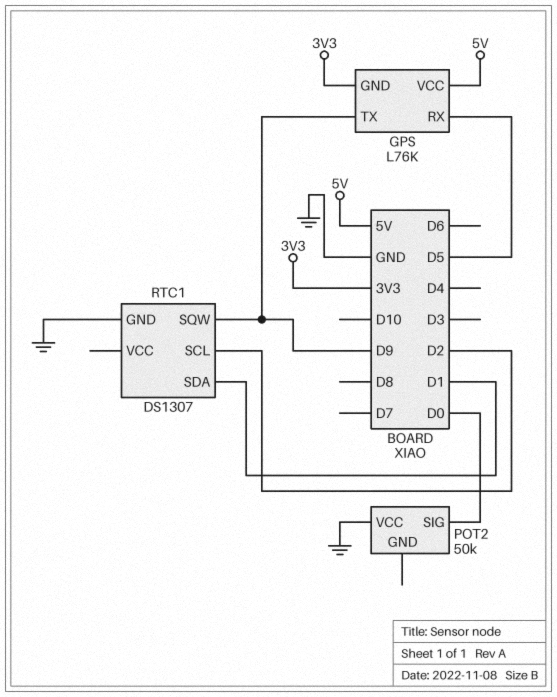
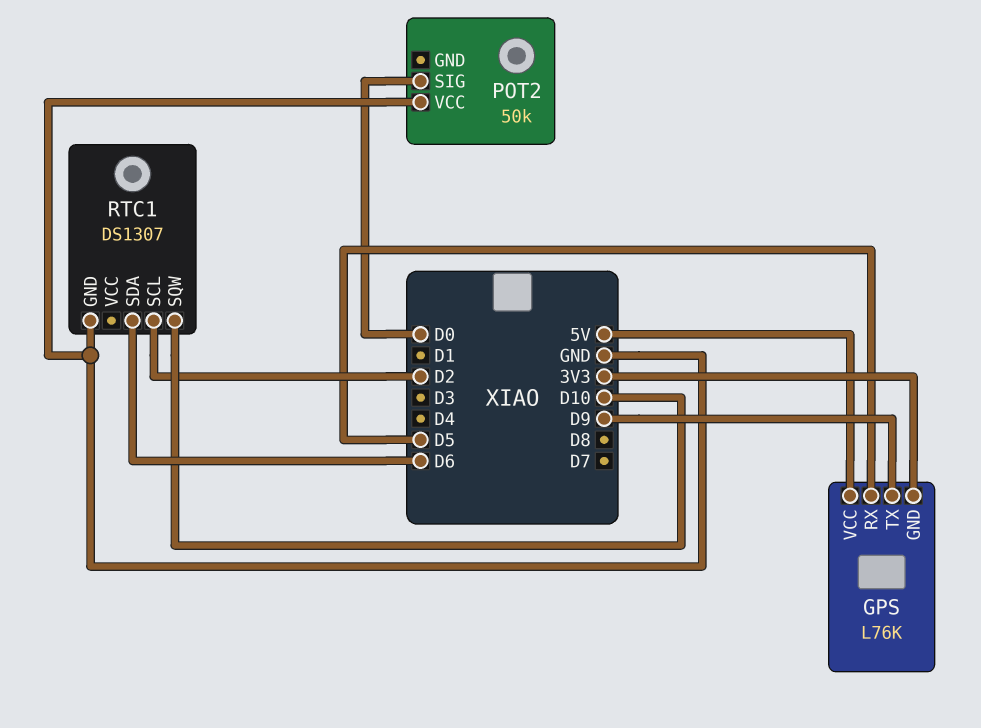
RTC1 pin SDA: D1 -> D6
RTC1 pin SQW: D9 -> D10

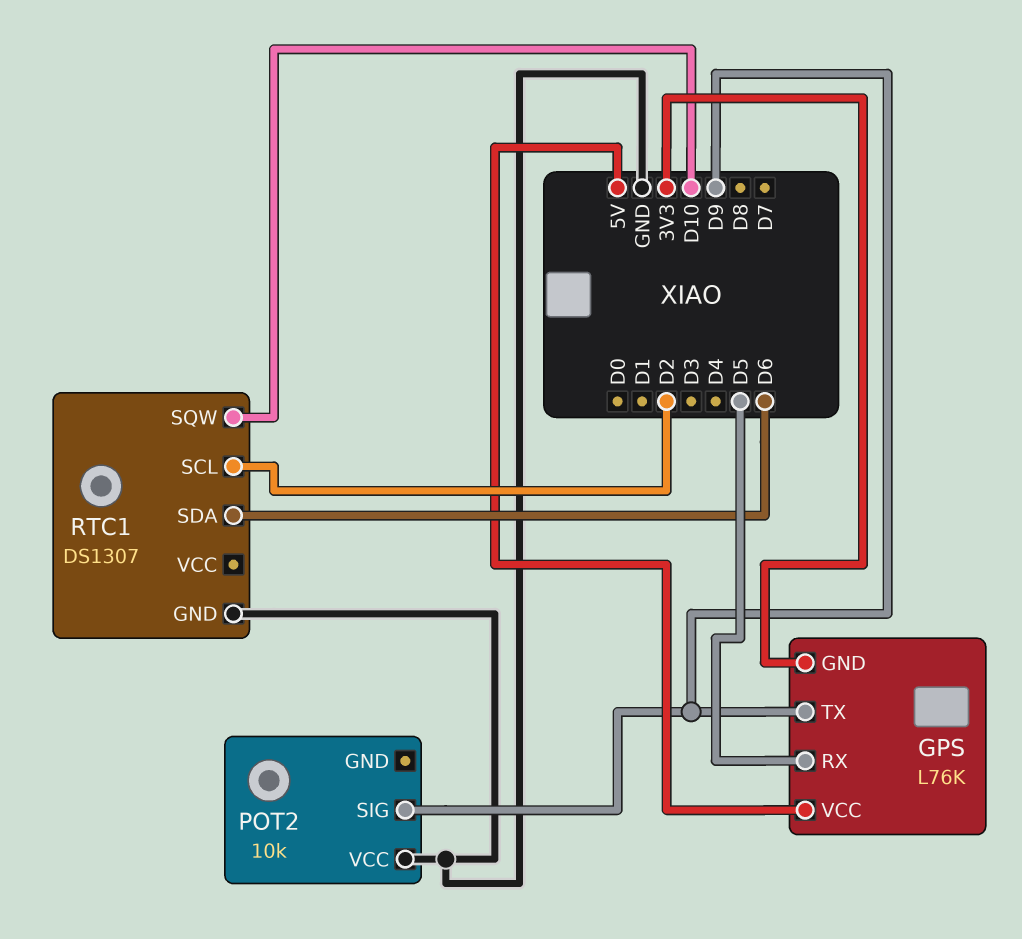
POT2: 50k -> 10k
POT2 pin SIG: D0 -> D9

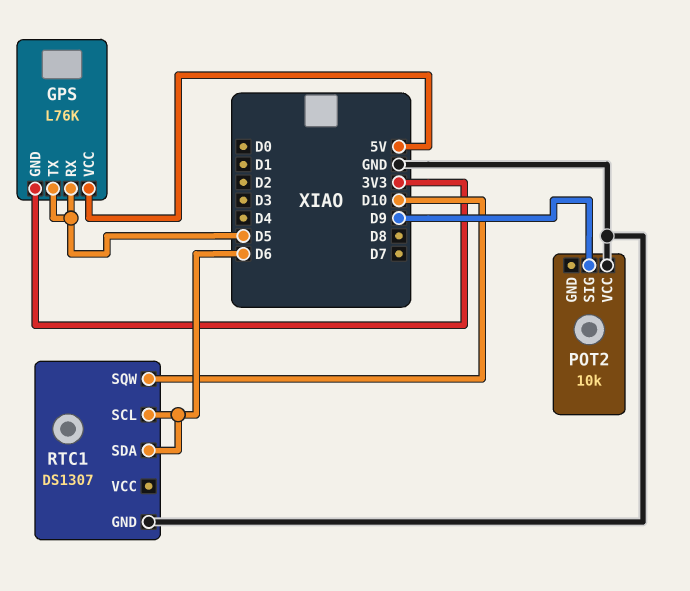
GPS pin TX: D9 -> D5
RTC1 pin SCL: D2 -> D6

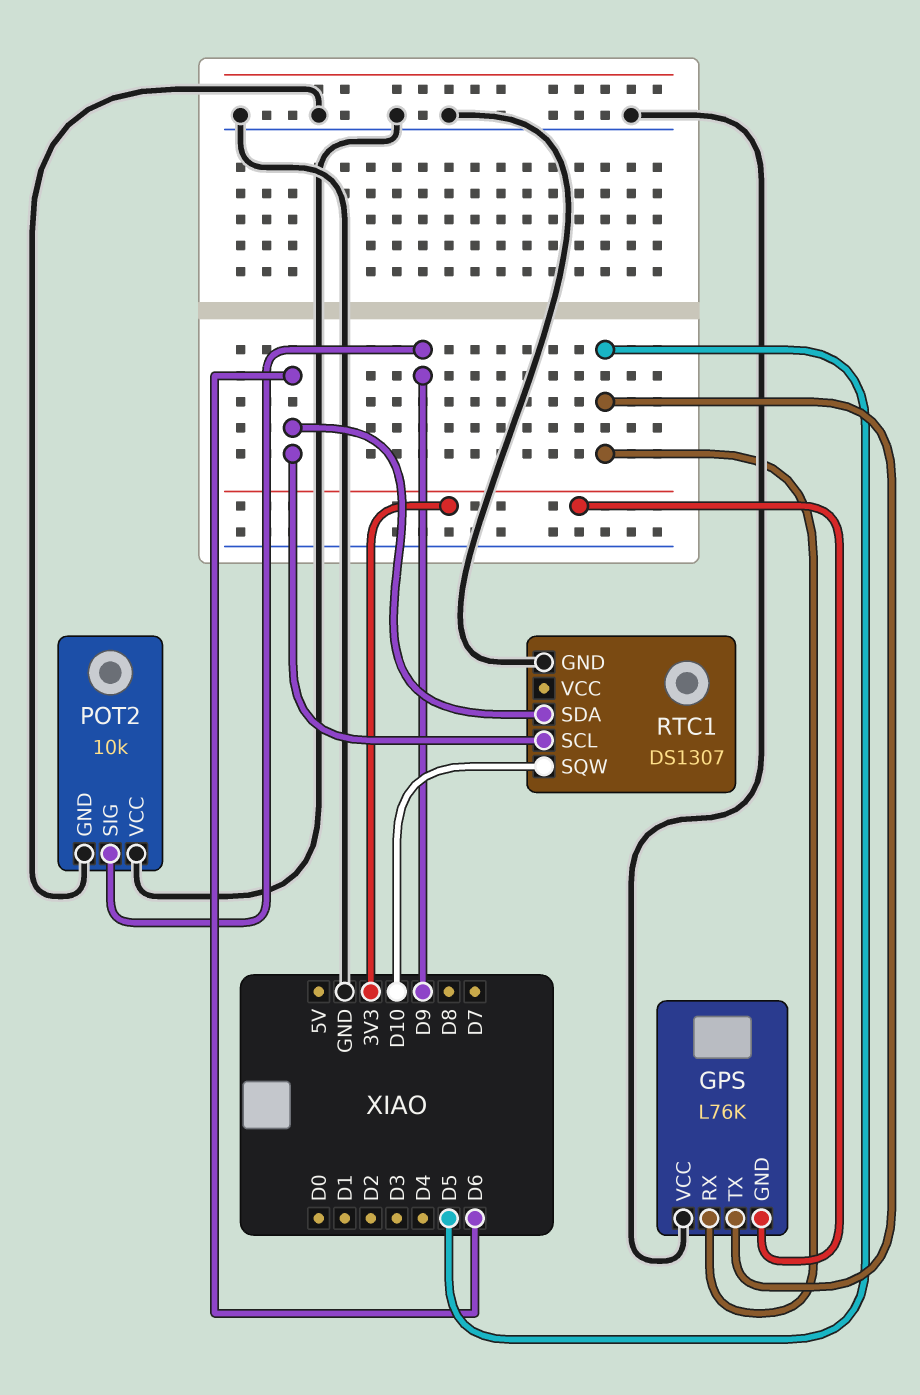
GPS pin VCC: 5V -> GND
POT2 pin GND: none -> GND

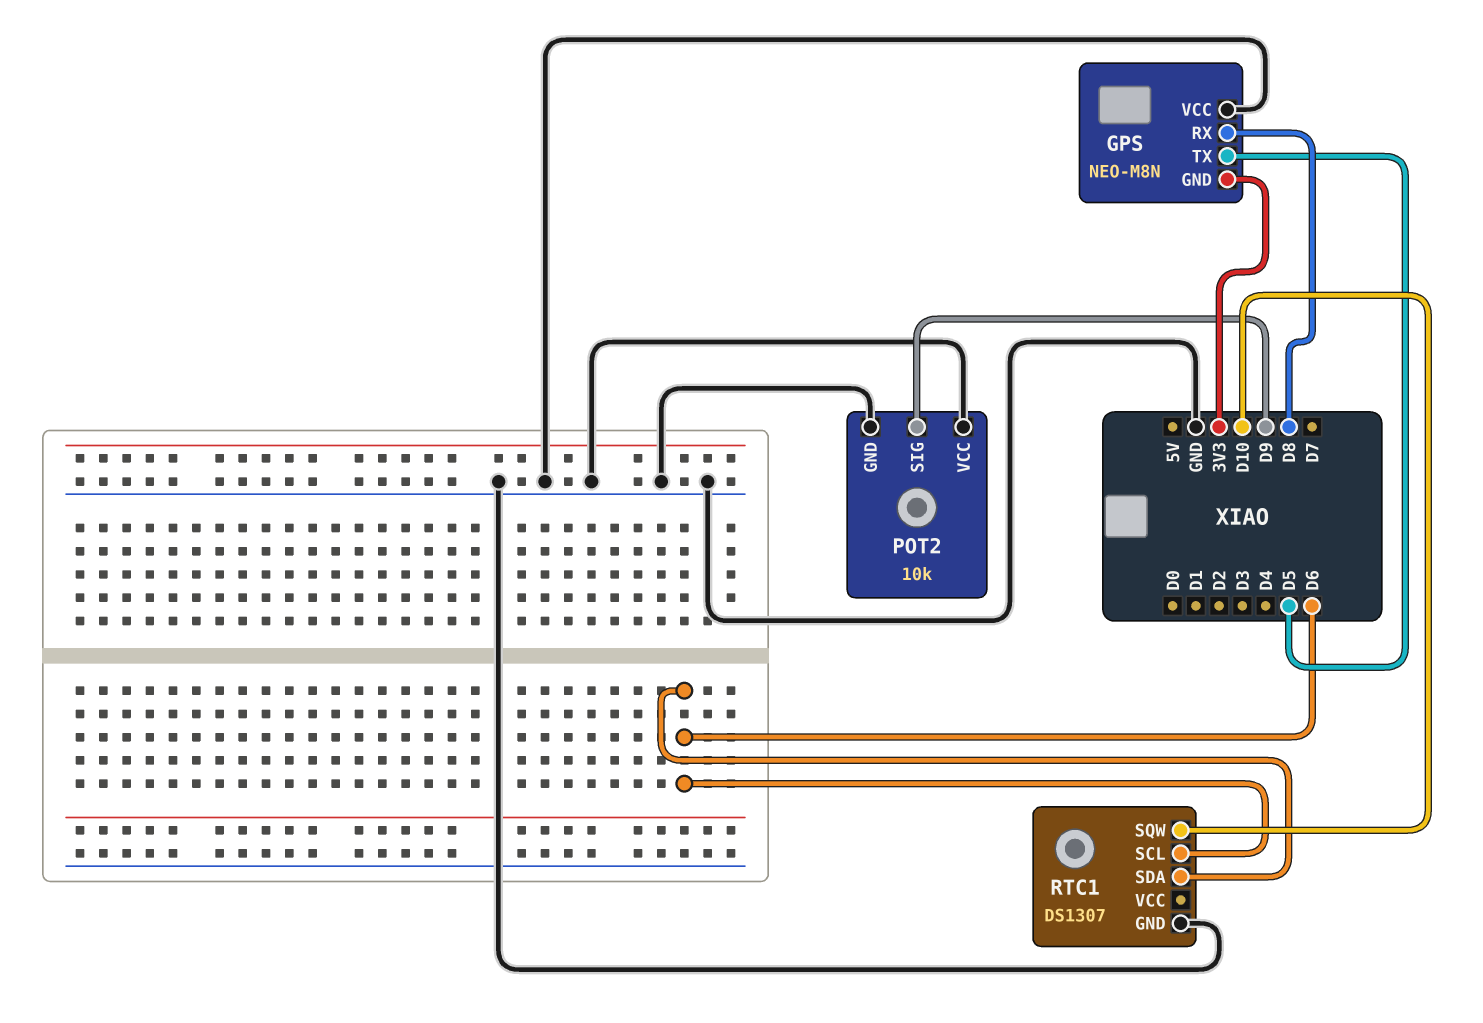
GPS: L76K -> NEO-M8N
GPS pin RX: D5 -> D8

